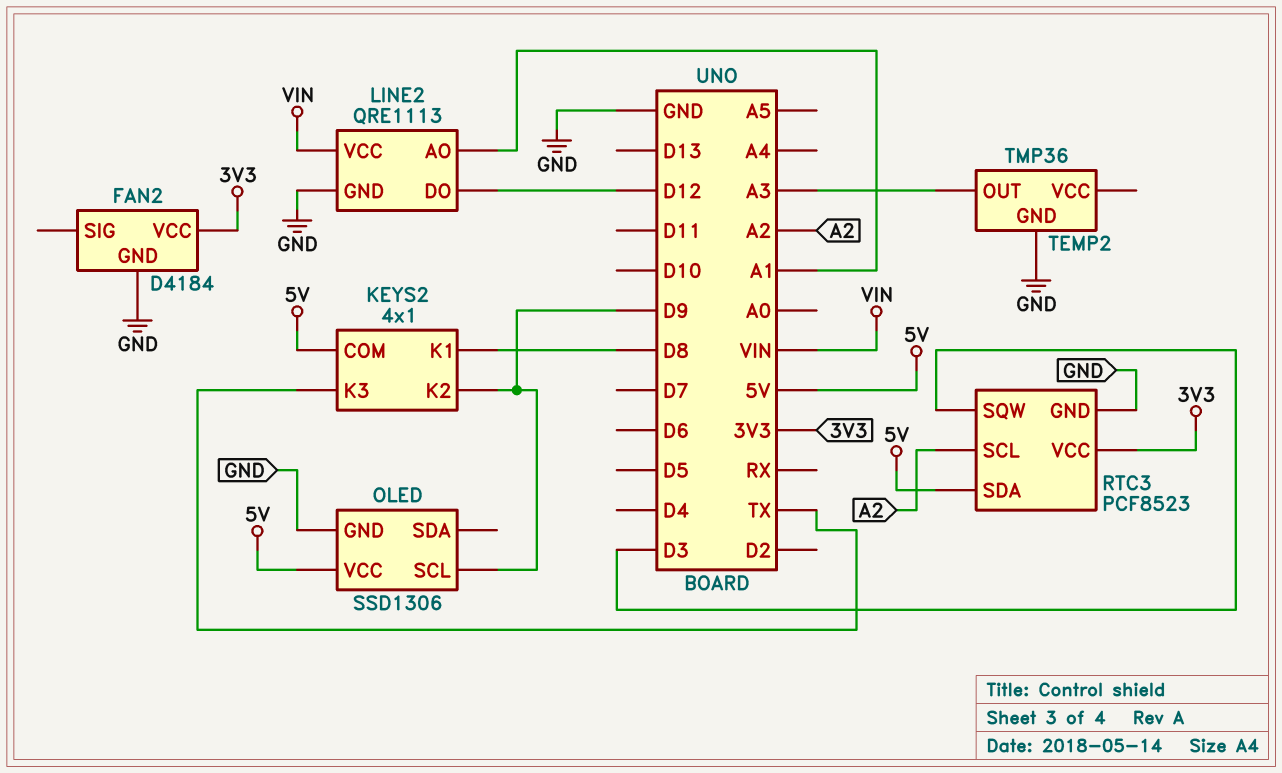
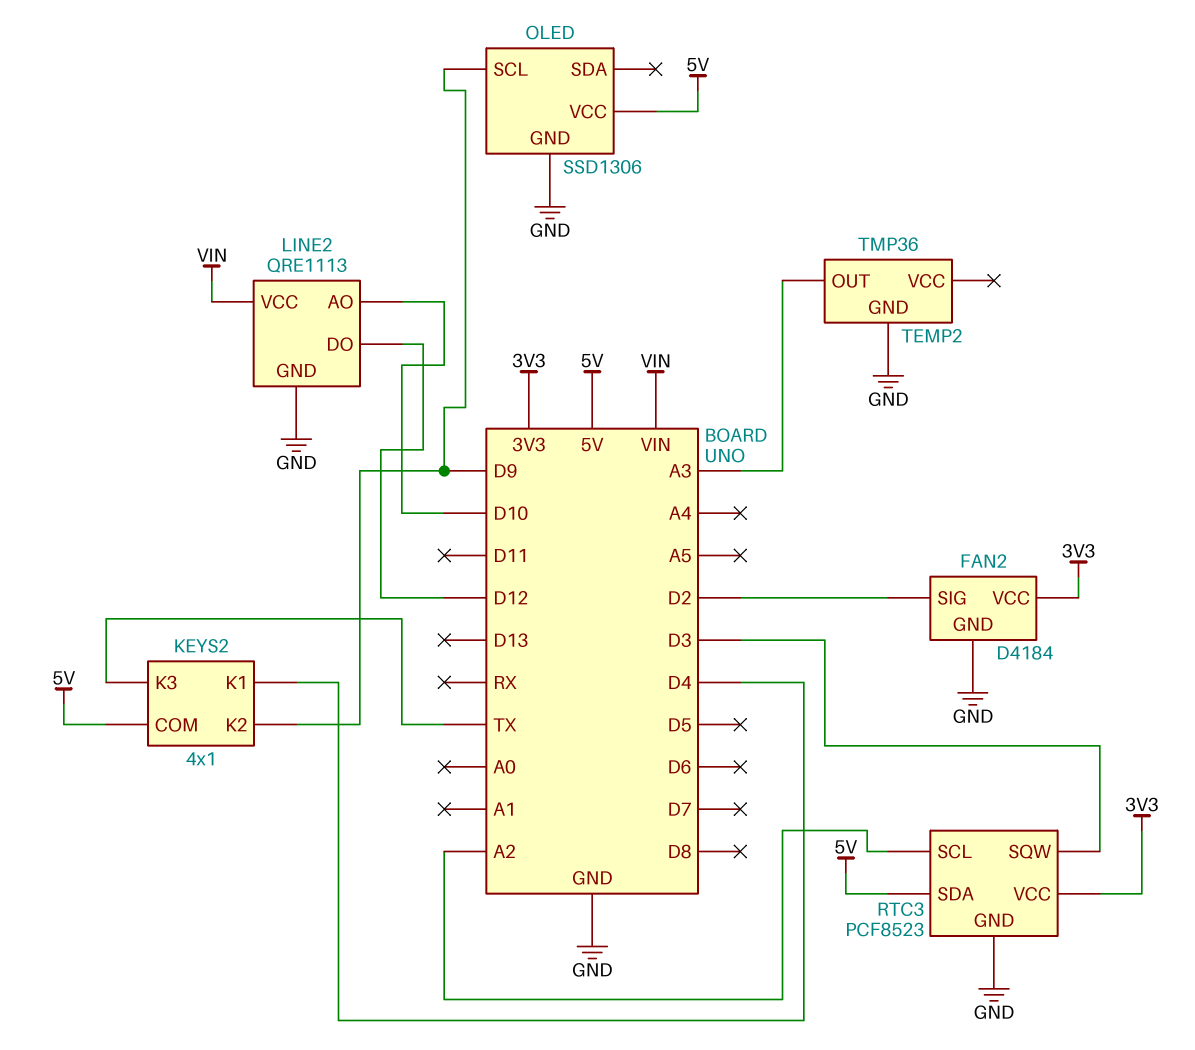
FAN2 pin SIG: none -> D2
KEYS2 pin K1: D8 -> D4
LINE2 pin AO: A1 -> D10

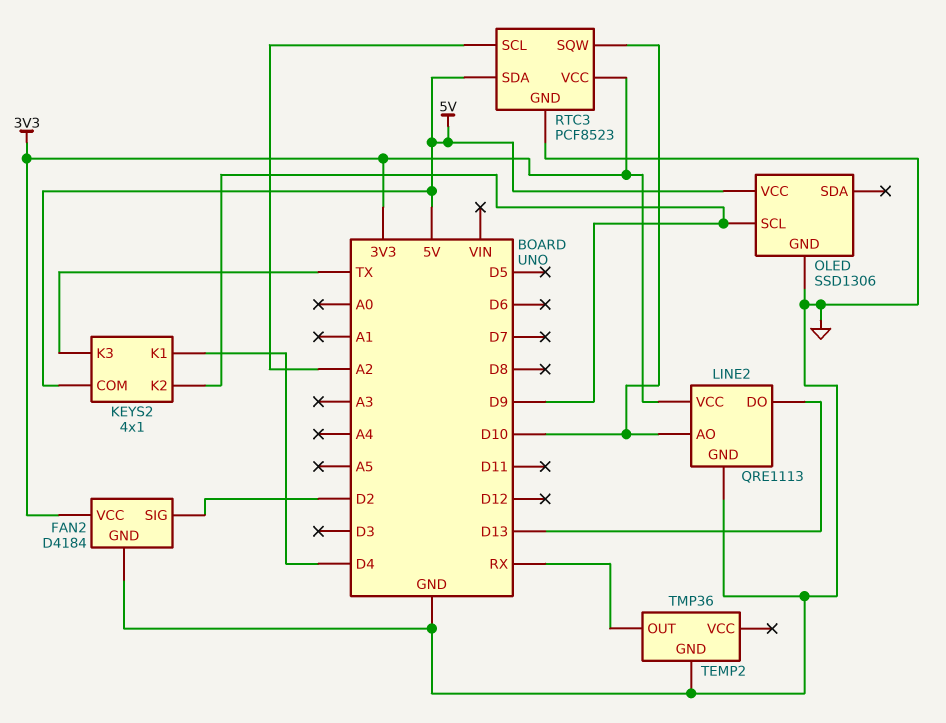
LINE2 pin DO: D12 -> D13
LINE2 pin VCC: VIN -> 3V3
RTC3 pin SQW: D3 -> D10
TEMP2 pin OUT: A3 -> RX

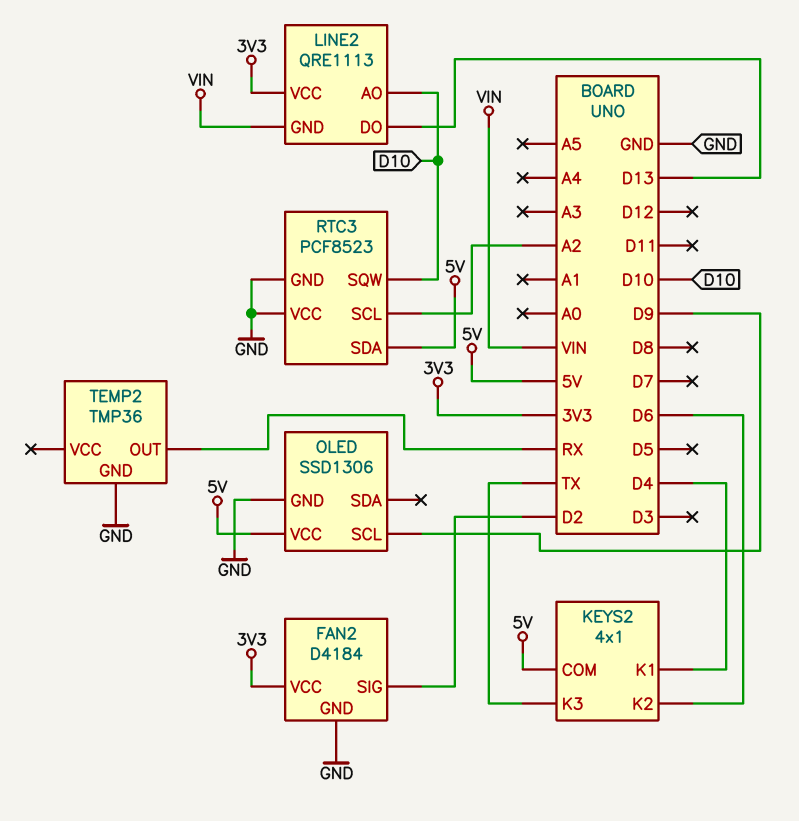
KEYS2 pin K2: D9 -> D6
LINE2 pin GND: GND -> VIN
RTC3 pin VCC: 3V3 -> GND

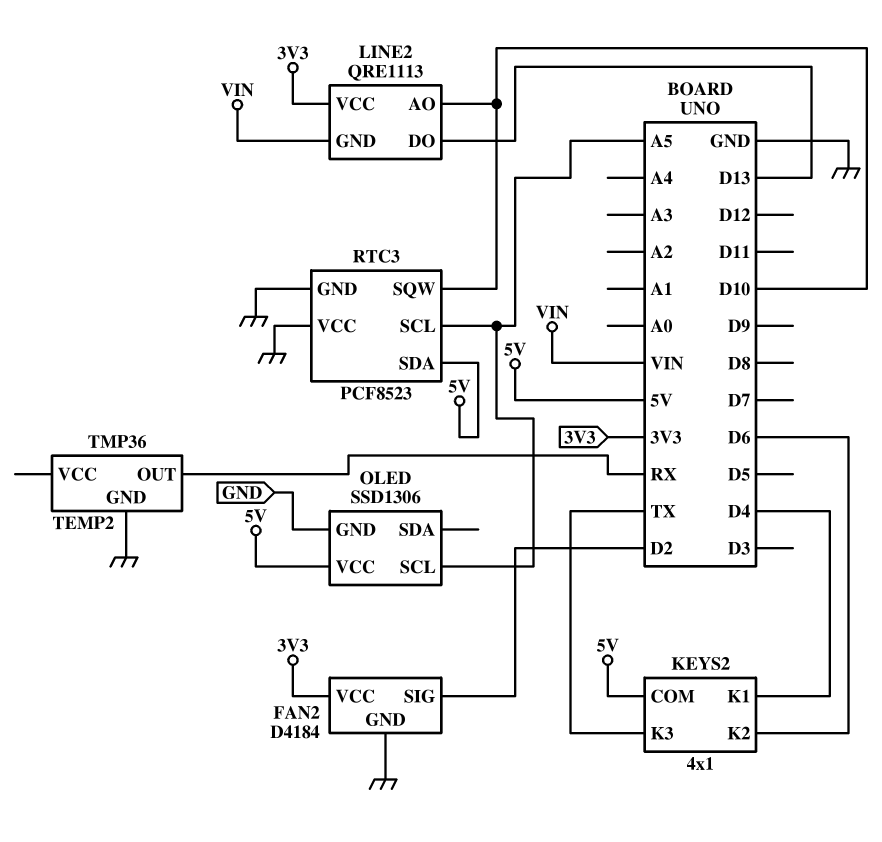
OLED pin SCL: D9 -> A5
RTC3 pin SCL: A2 -> A5

